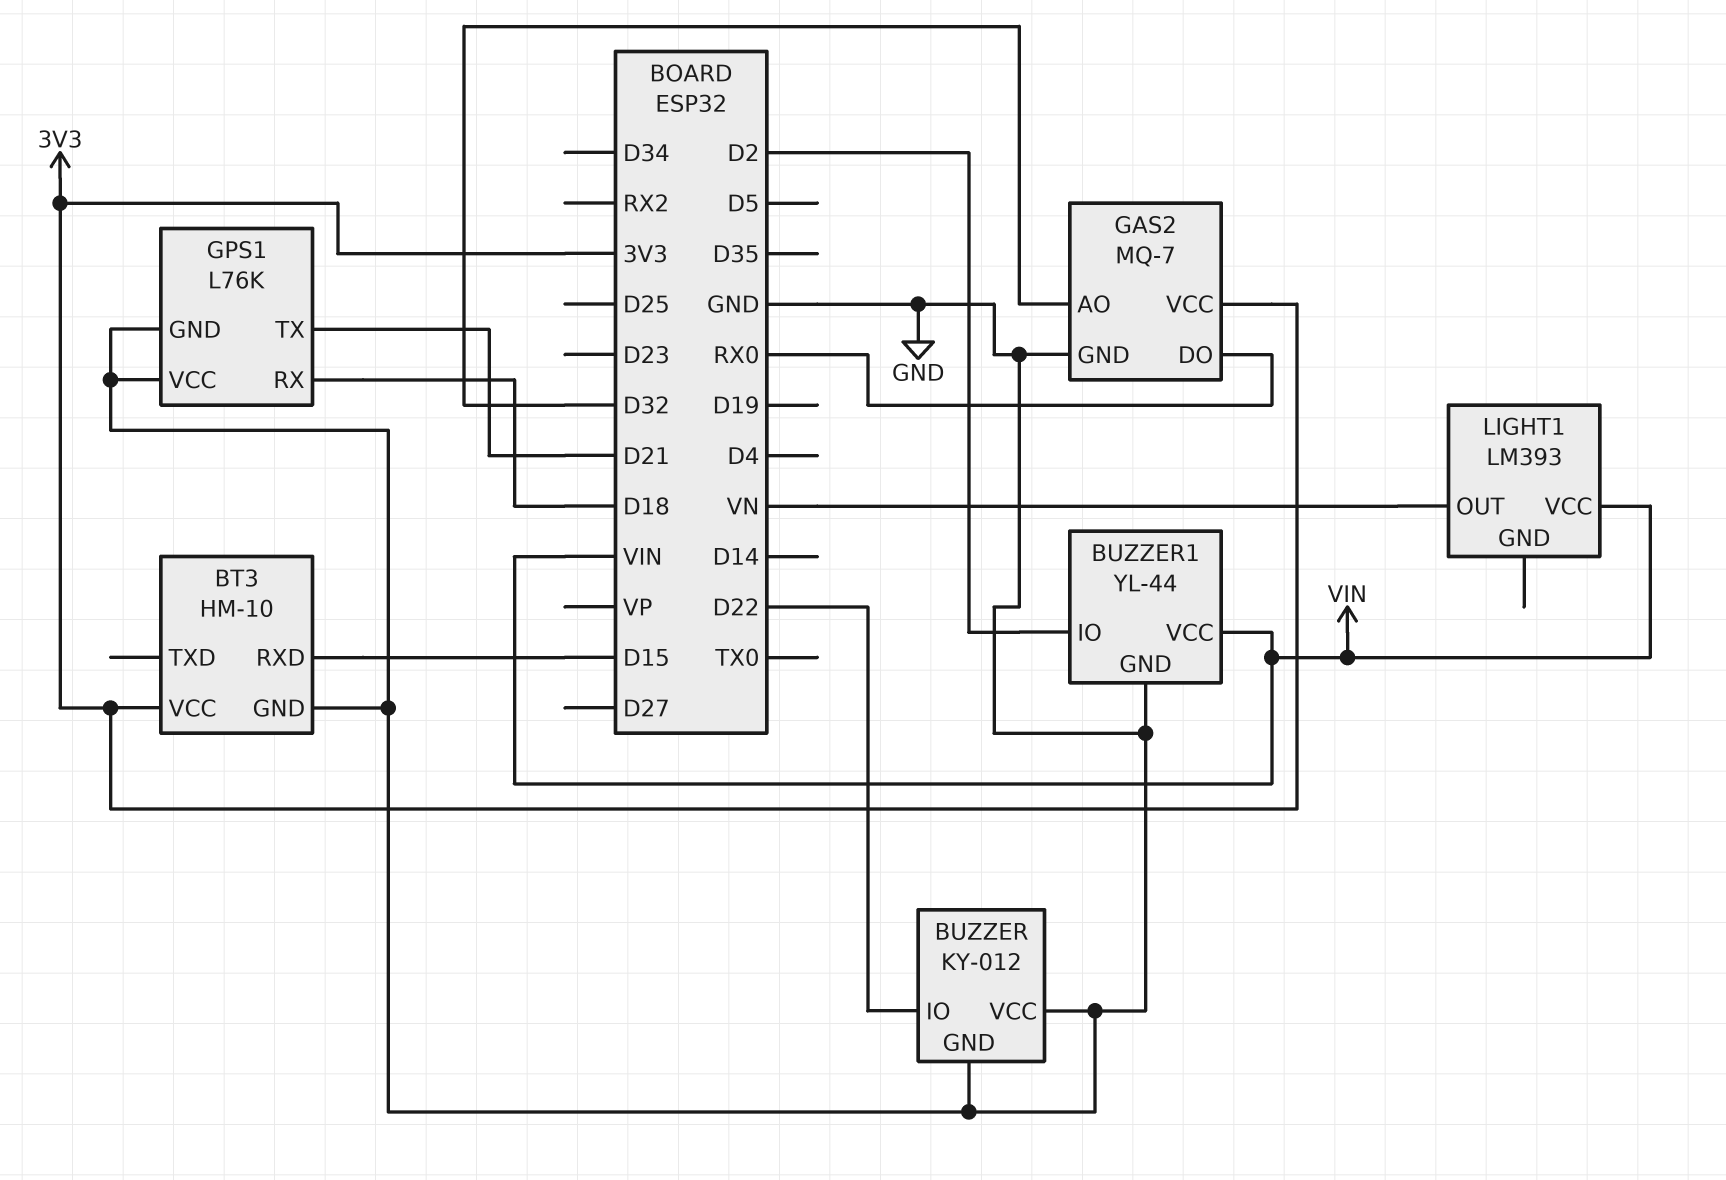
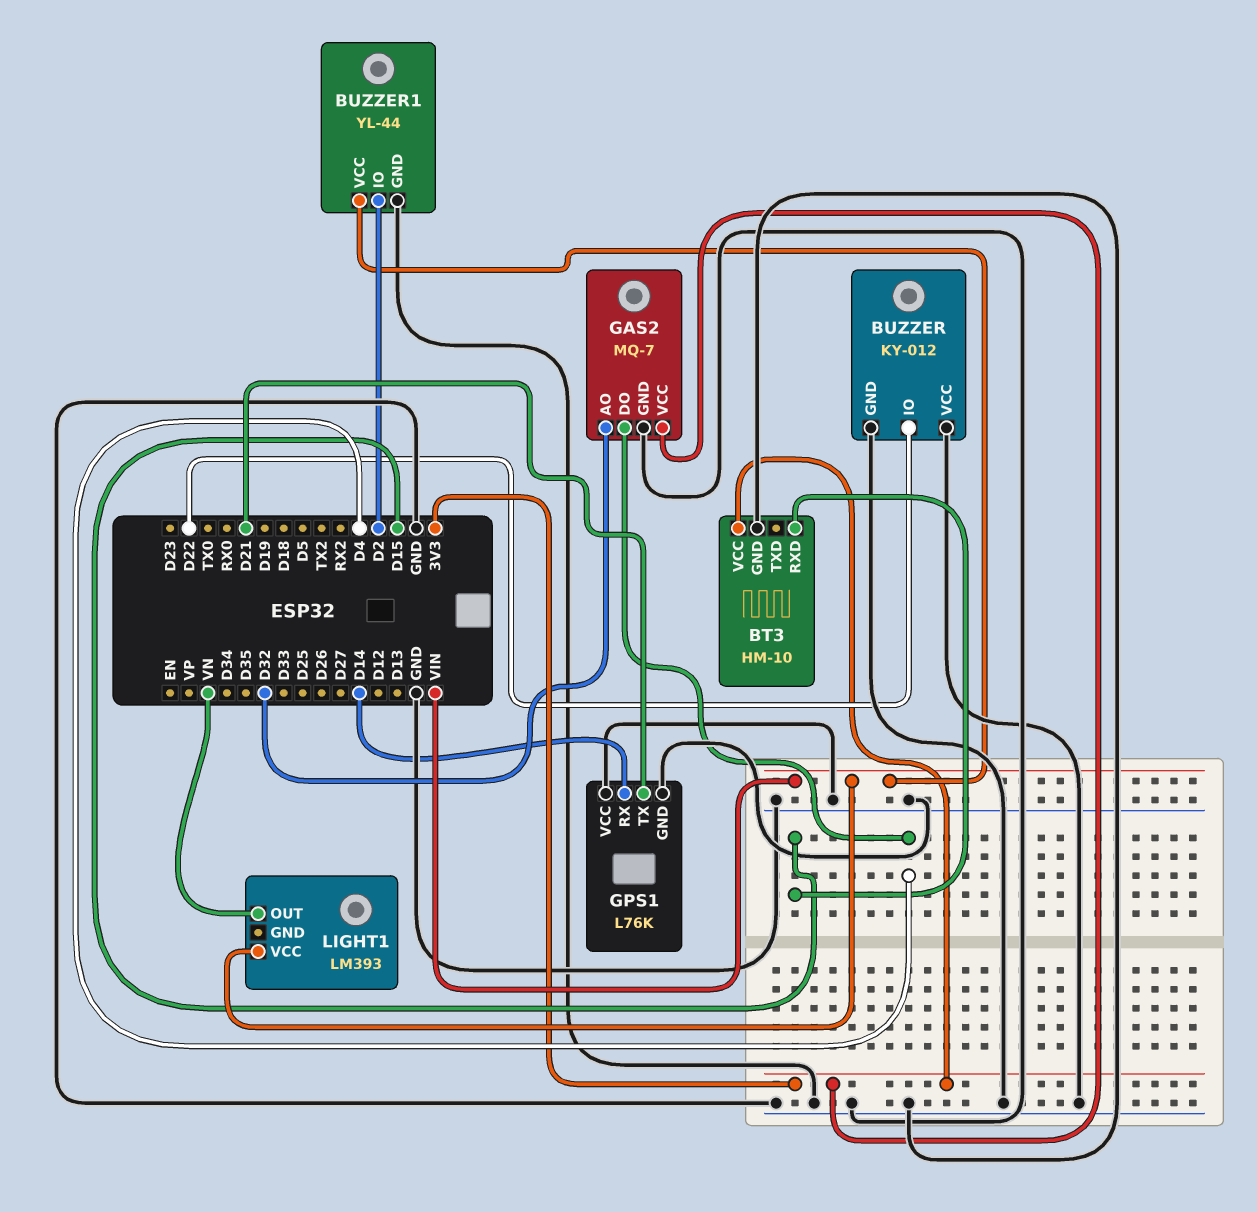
GAS2 pin DO: RX0 -> D4
GPS1 pin RX: D18 -> D14

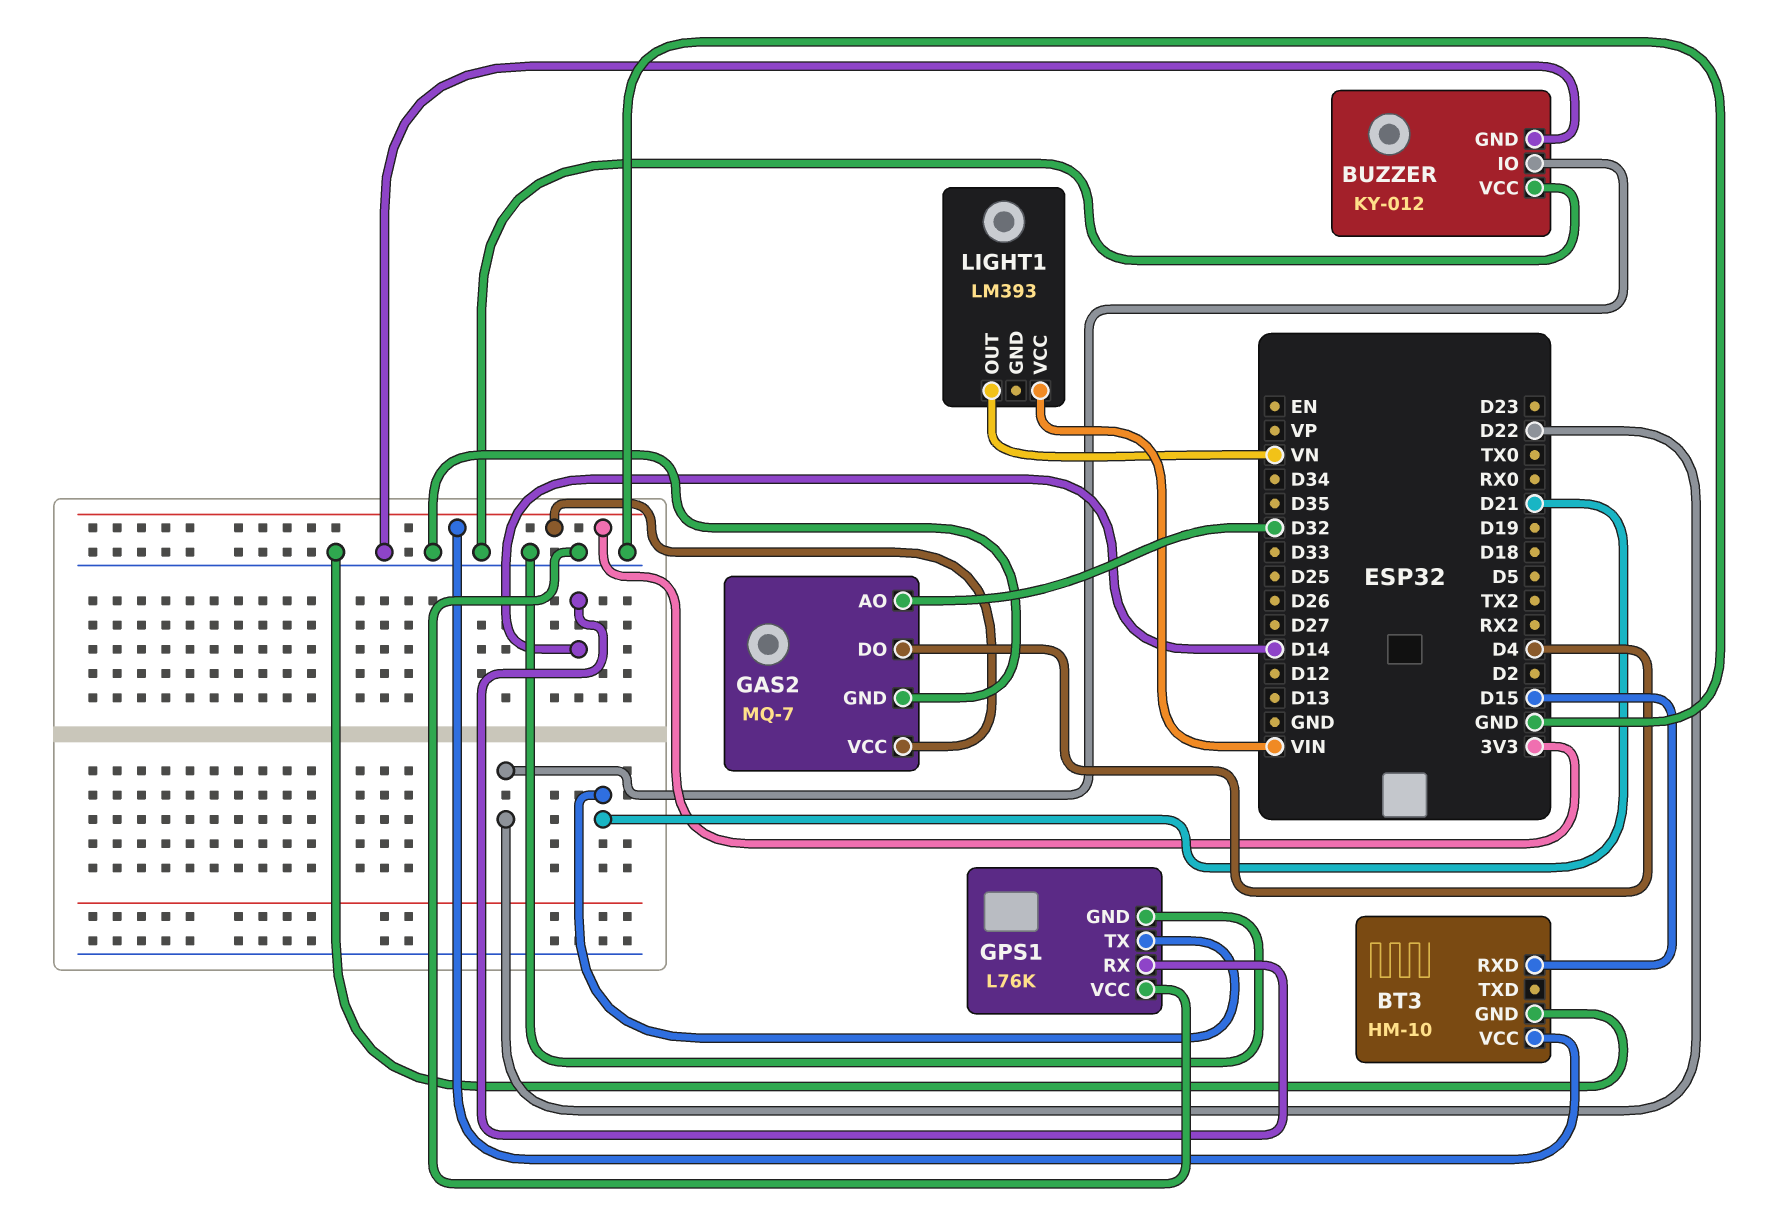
BUZZER1: YL-44 -> none
BUZZER1 pin GND: GND -> none
BUZZER1 pin IO: D2 -> none
BUZZER1 pin VCC: VIN -> none

